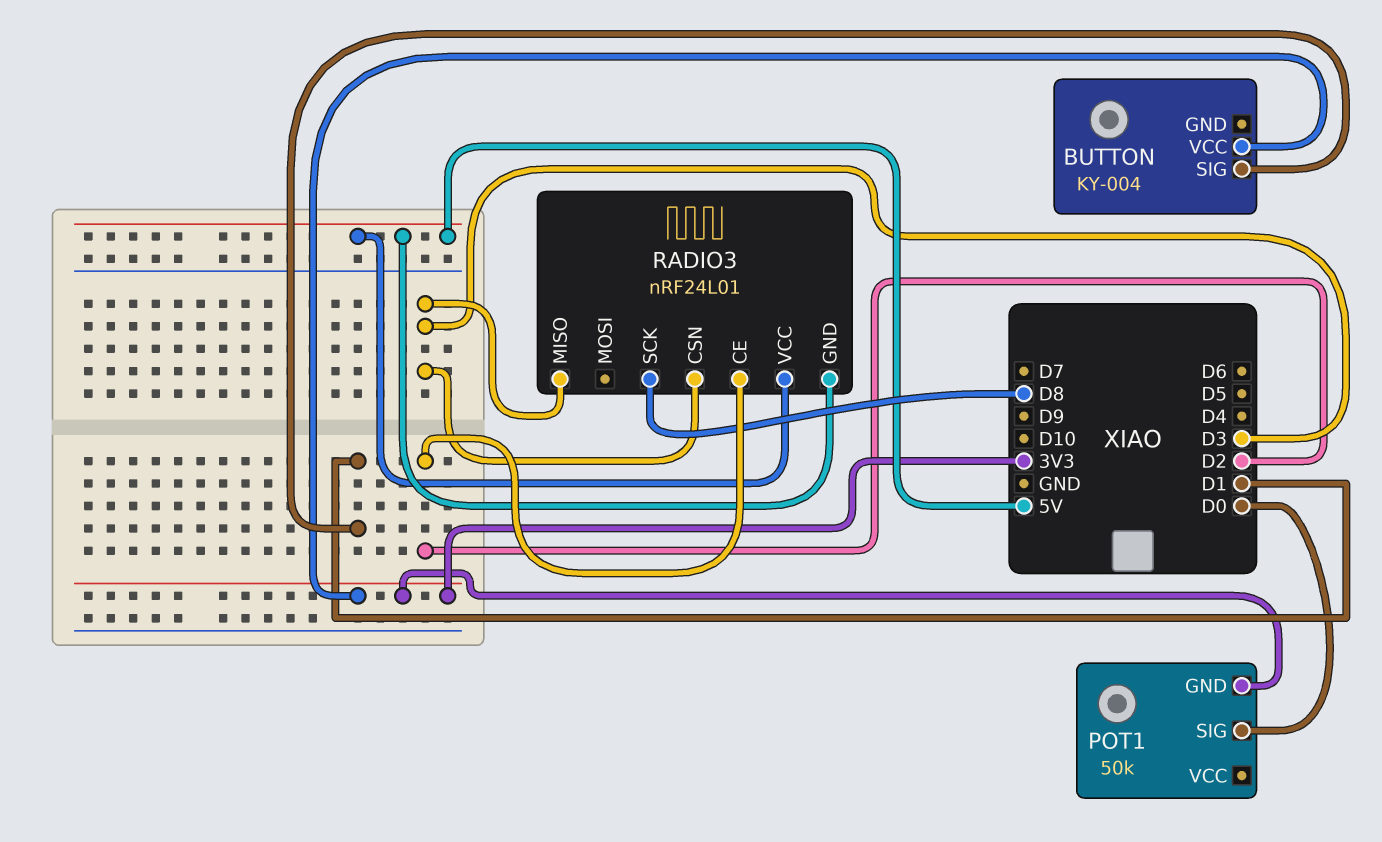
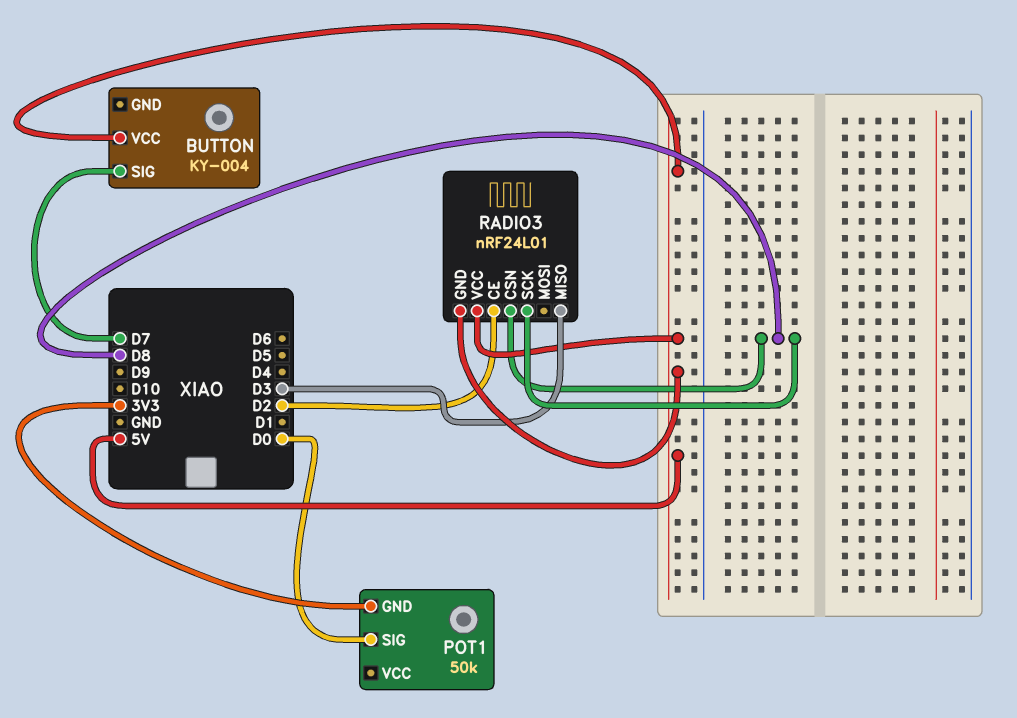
BUTTON pin SIG: D1 -> D7
BUTTON pin VCC: 3V3 -> 5V
RADIO3 pin CSN: D3 -> D8

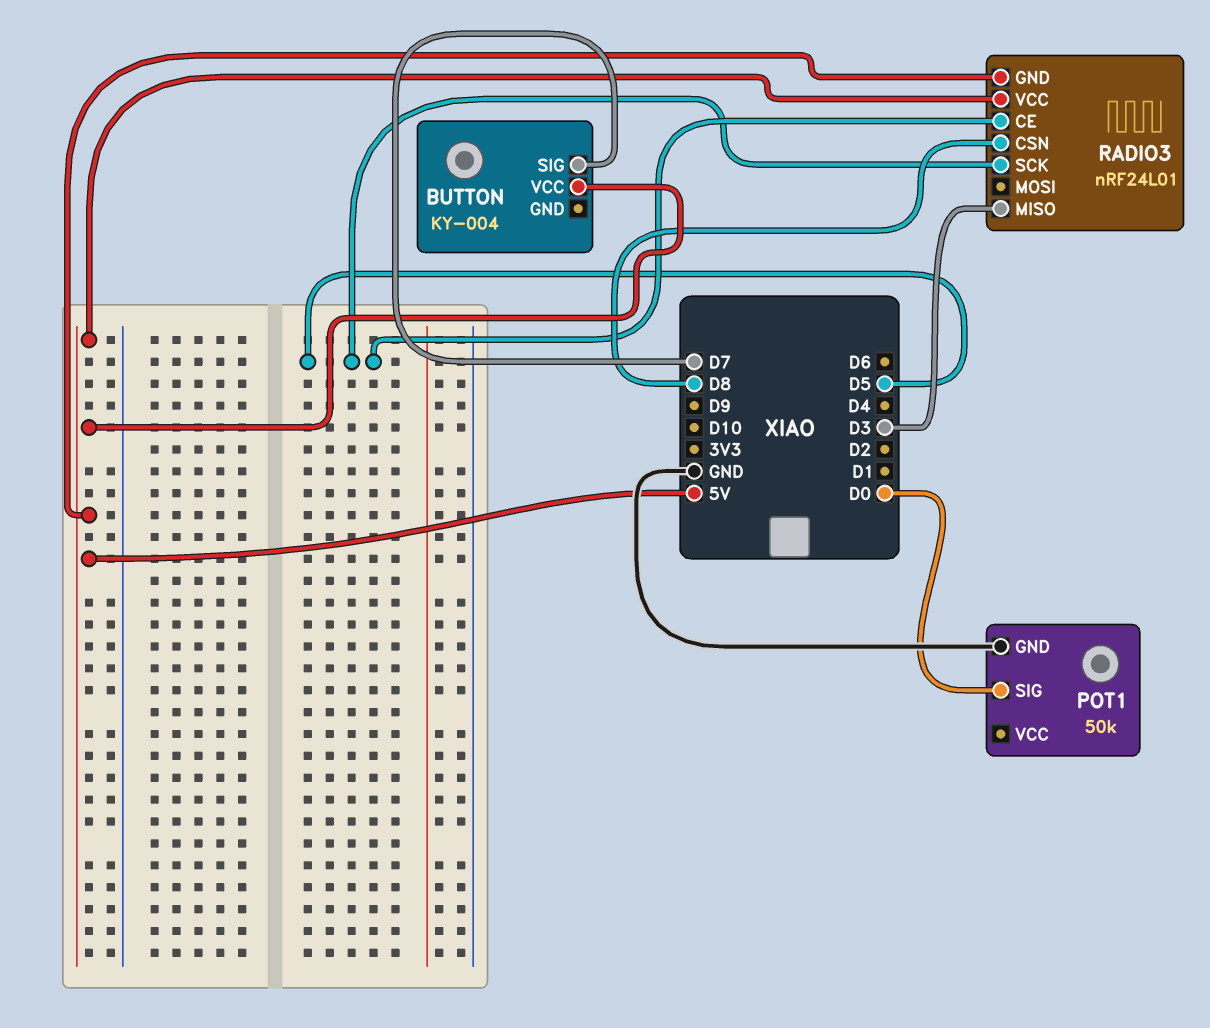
POT1 pin GND: 3V3 -> GND
RADIO3 pin CE: D2 -> D5
RADIO3 pin SCK: D8 -> D5

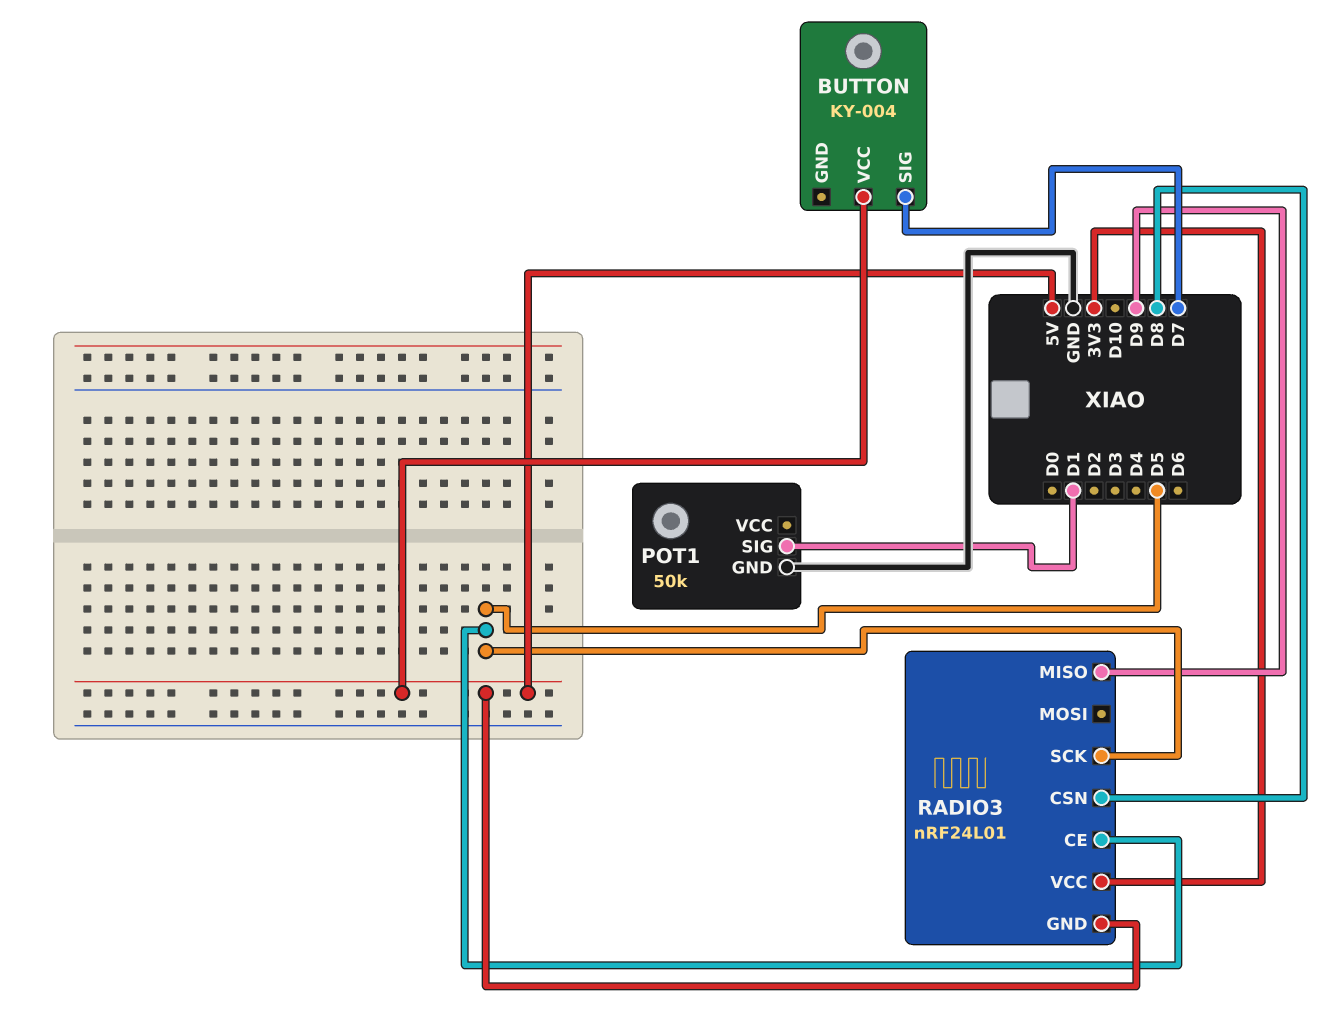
POT1 pin SIG: D0 -> D1
RADIO3 pin MISO: D3 -> D9
RADIO3 pin VCC: 5V -> 3V3

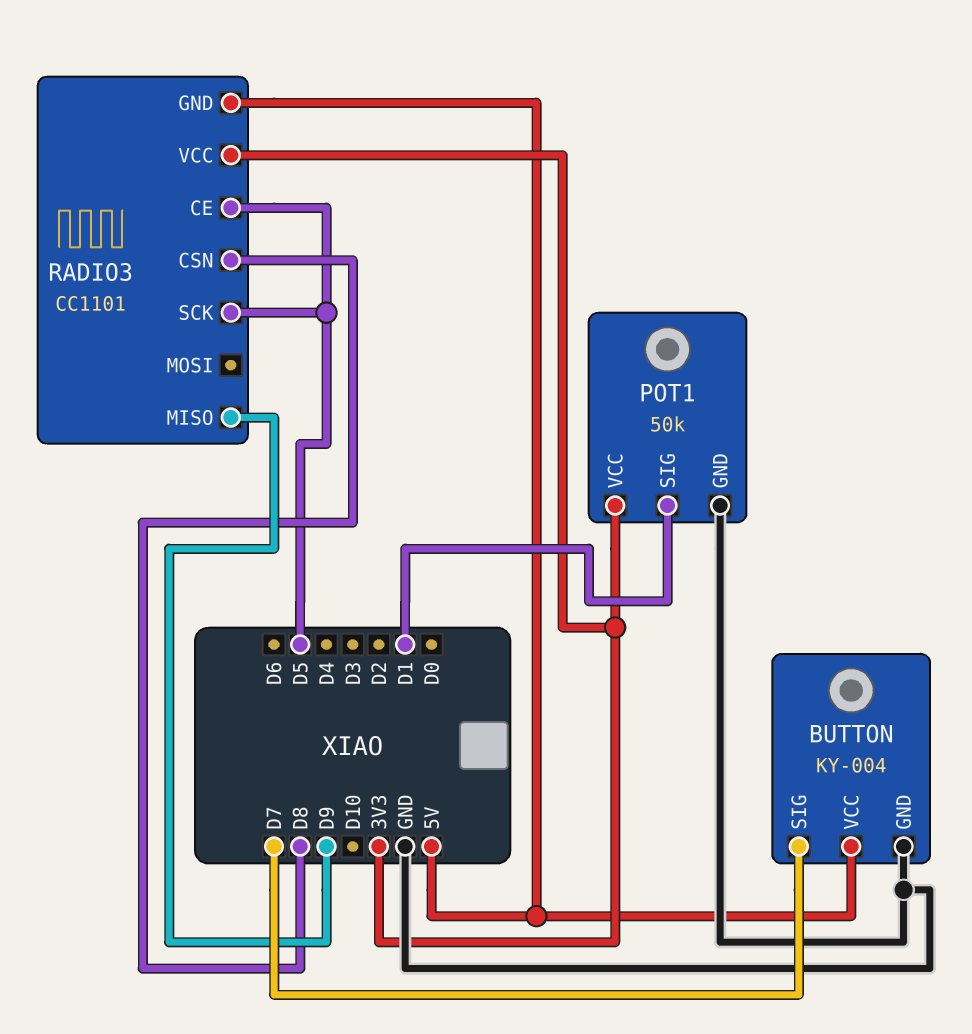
BUTTON pin GND: none -> GND
POT1 pin VCC: none -> 3V3
RADIO3: nRF24L01 -> CC1101

